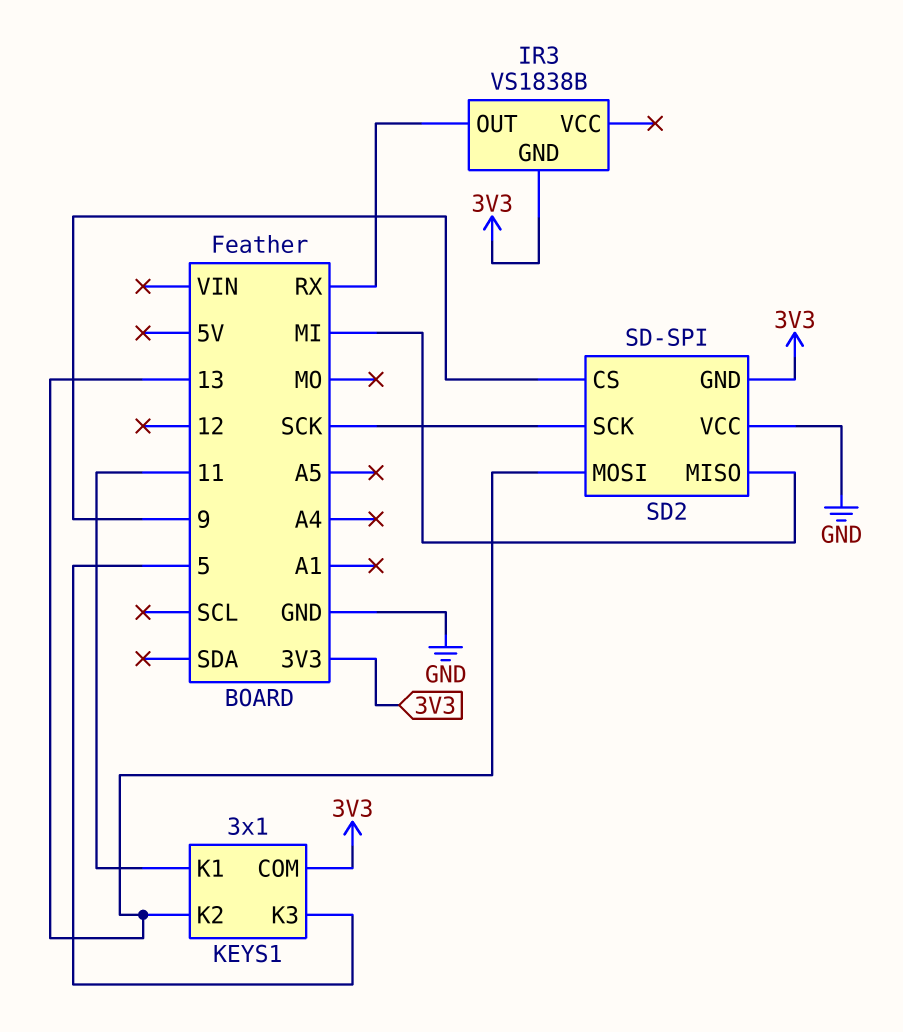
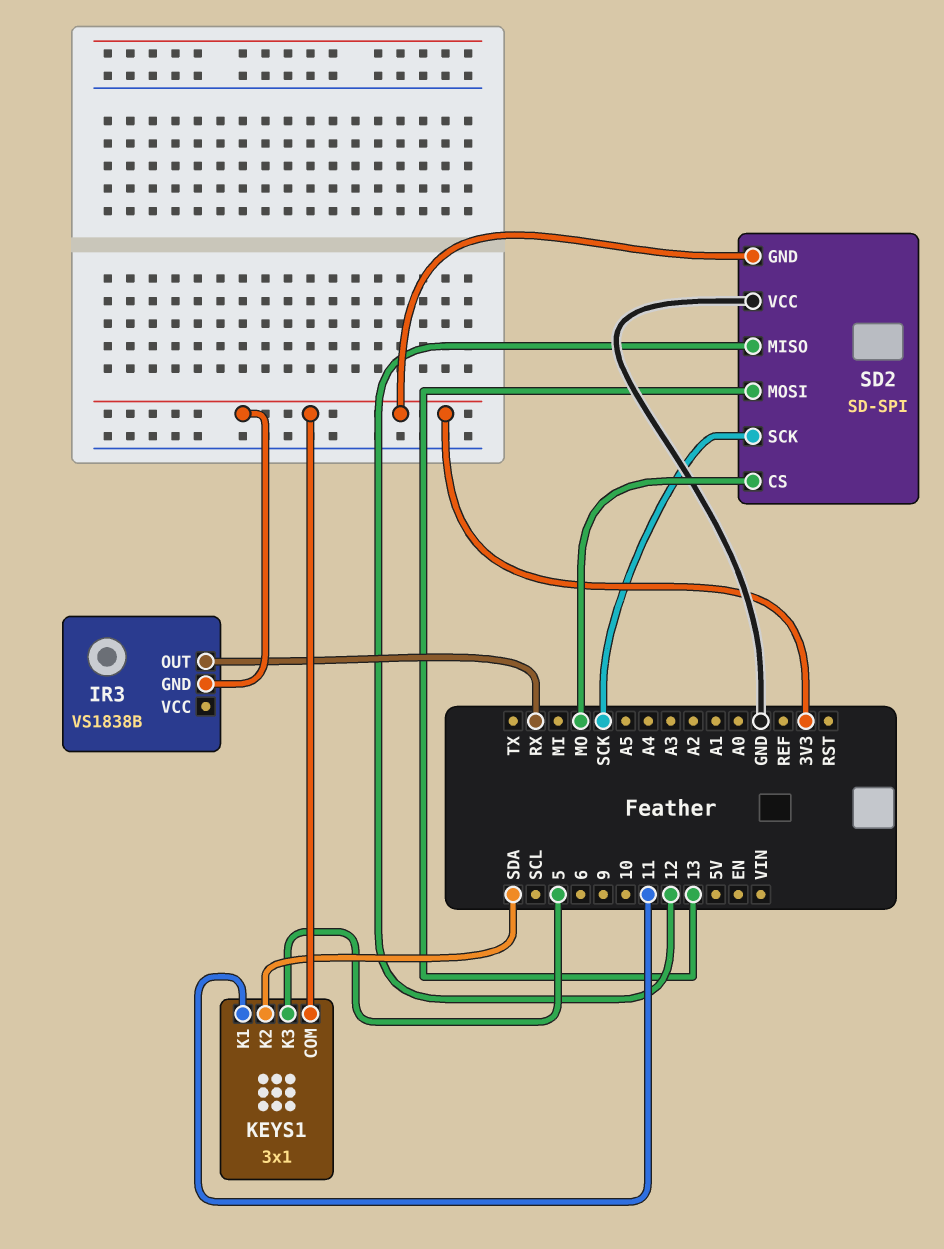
KEYS1 pin K2: 13 -> SDA
SD2 pin CS: 9 -> MO
SD2 pin MISO: MI -> 12

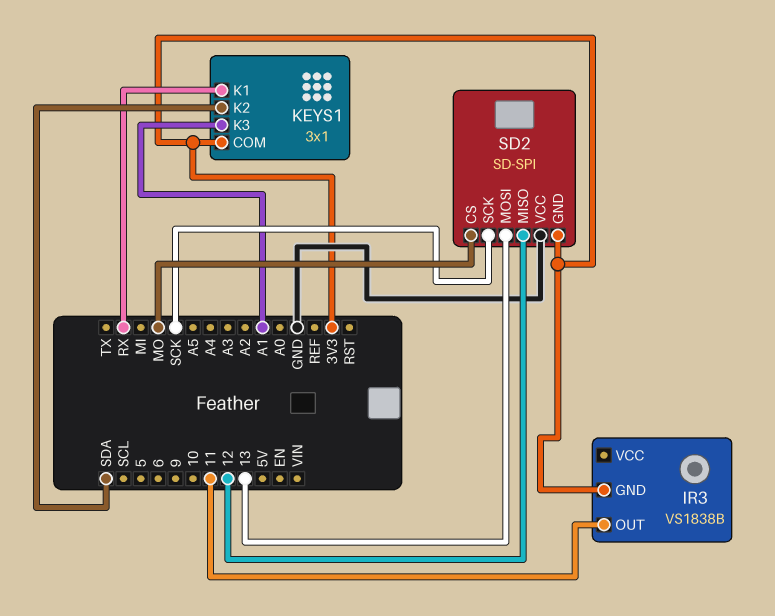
IR3 pin OUT: RX -> 11
KEYS1 pin K1: 11 -> RX
KEYS1 pin K3: 5 -> A1

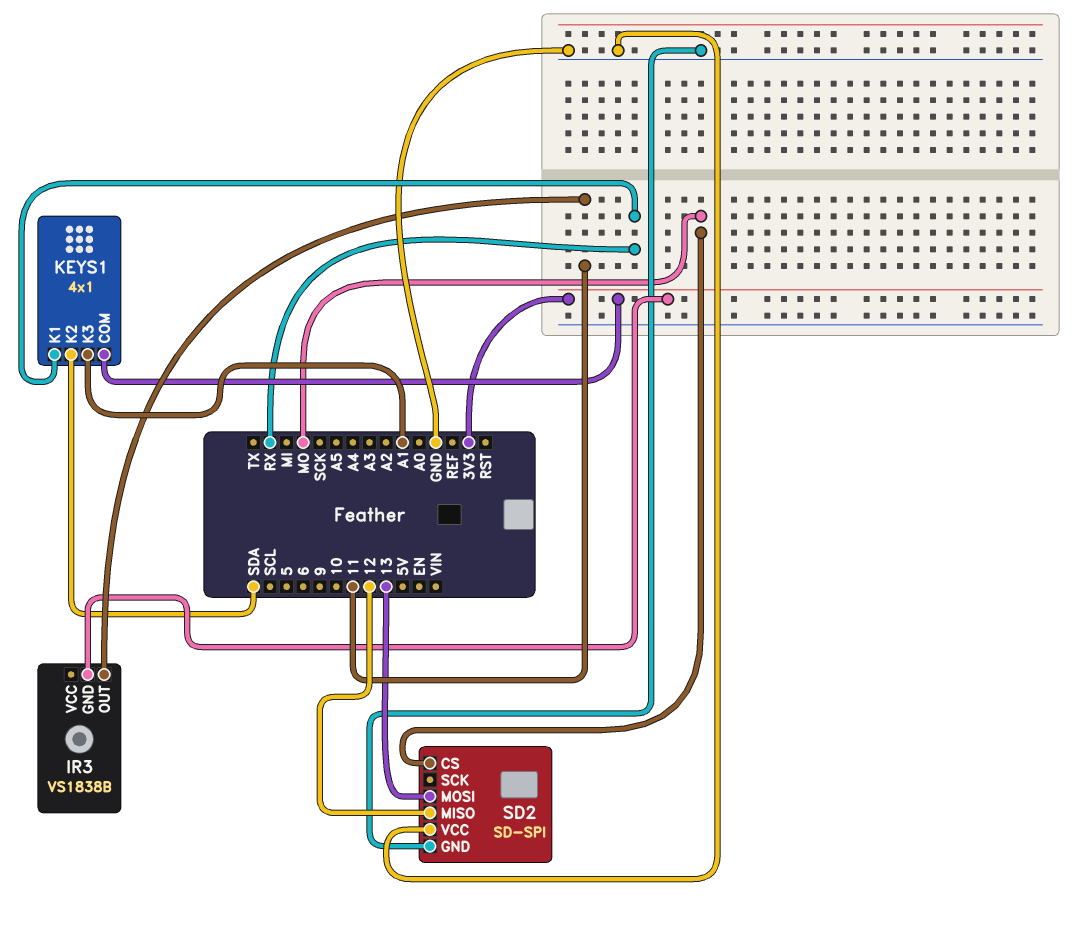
KEYS1: 3x1 -> 4x1
SD2 pin GND: 3V3 -> GND
SD2 pin SCK: SCK -> none

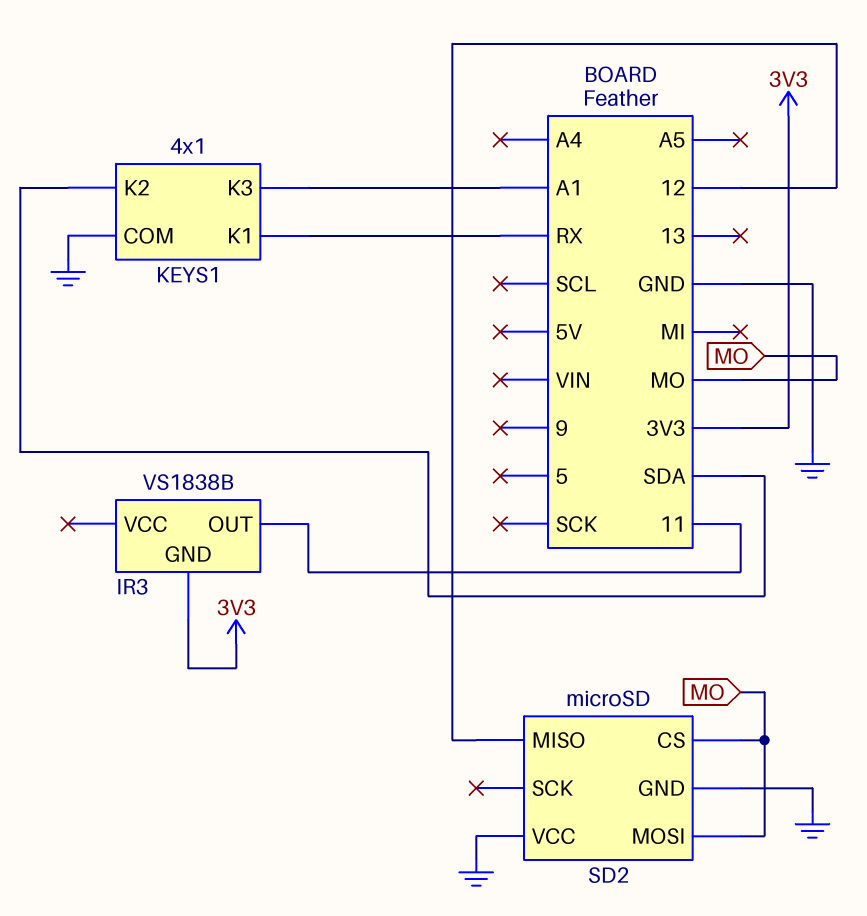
KEYS1 pin COM: 3V3 -> GND
SD2: SD-SPI -> microSD
SD2 pin MOSI: 13 -> MO

